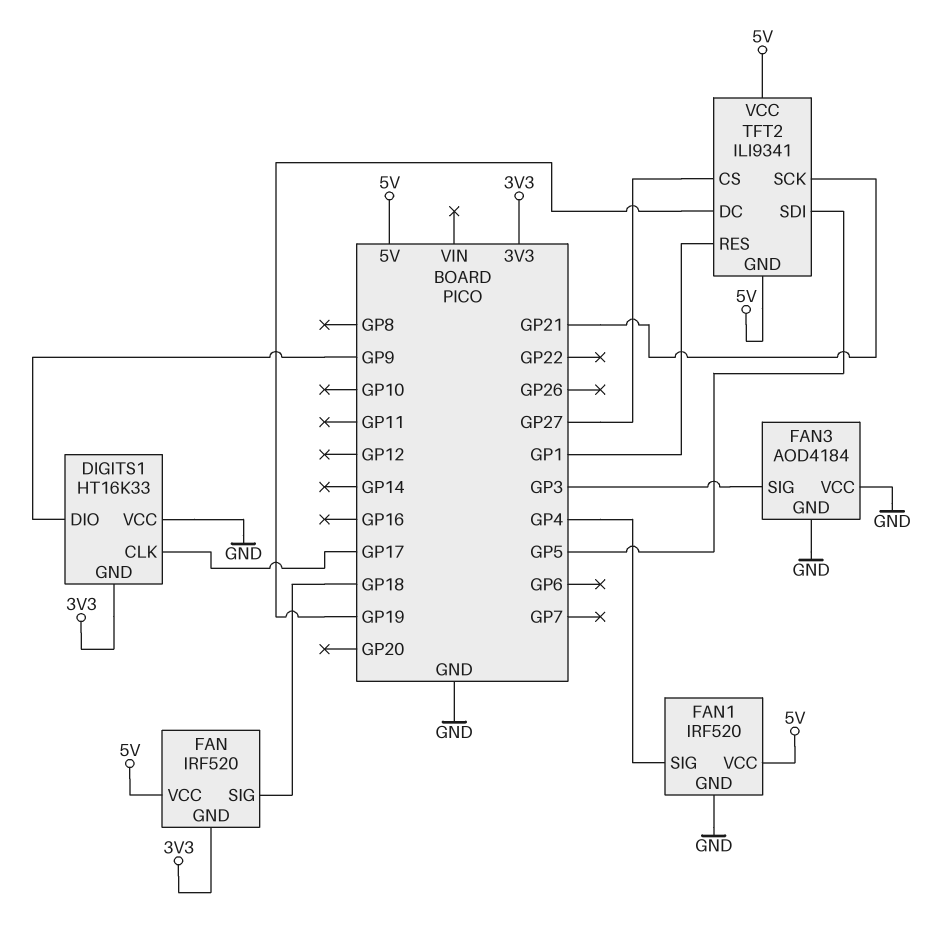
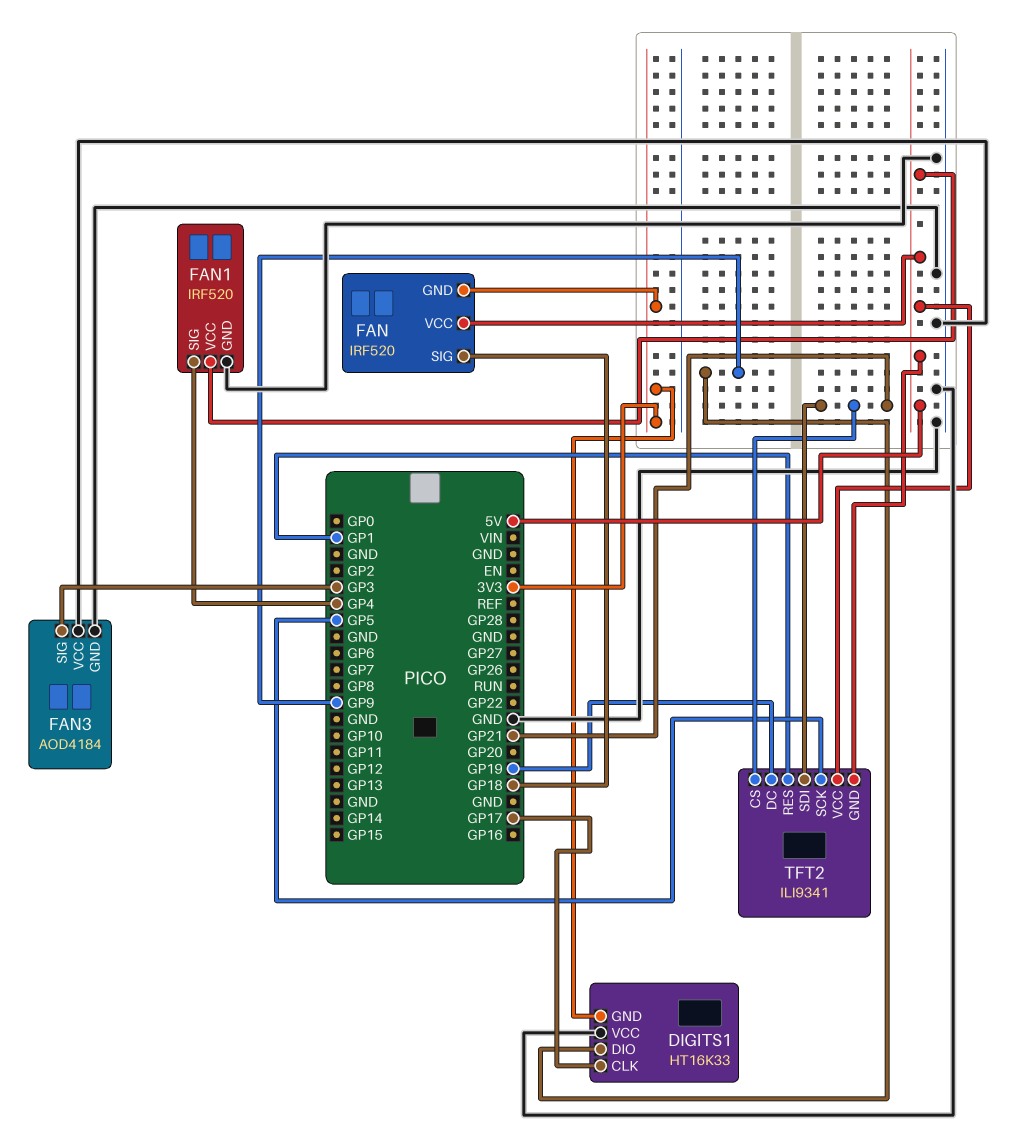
TFT2 pin CS: GP27 -> GP21
TFT2 pin SCK: GP21 -> GP5
TFT2 pin SDI: GP5 -> GP21

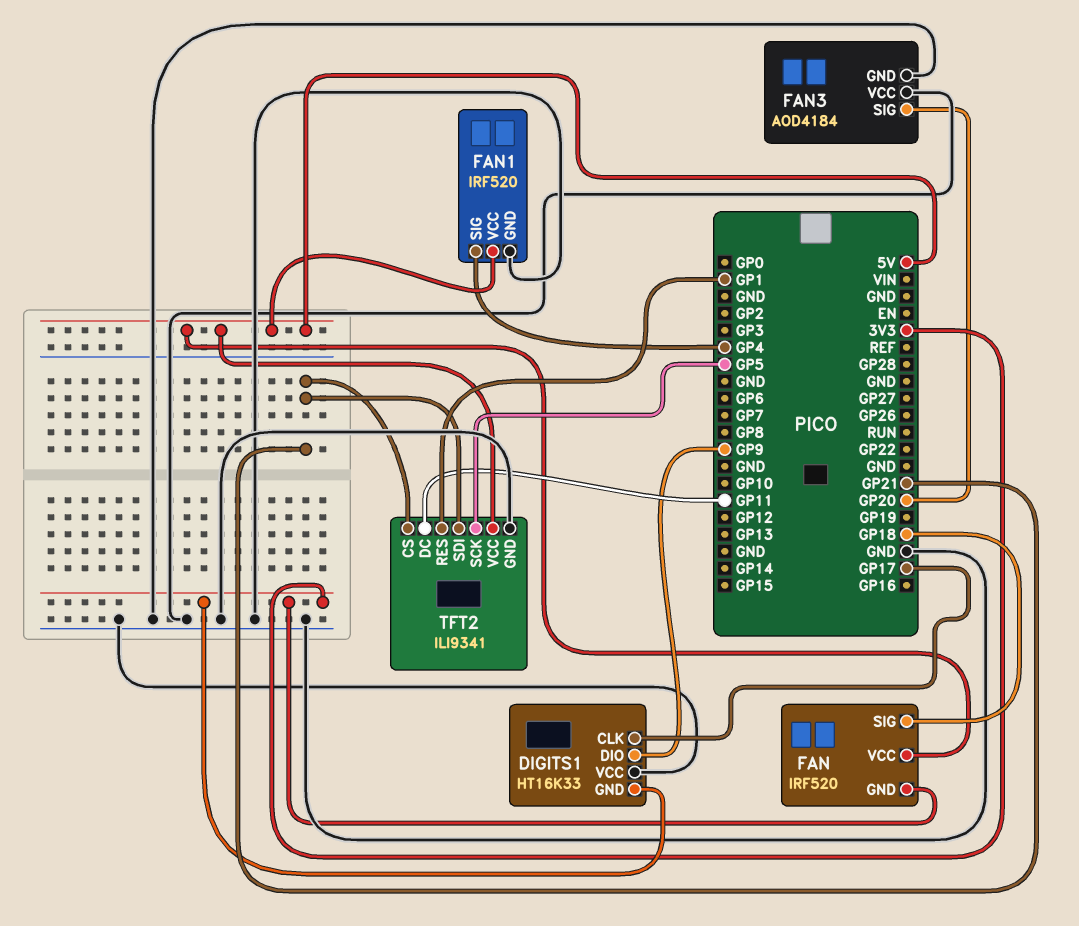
FAN3 pin SIG: GP3 -> GP20
TFT2 pin DC: GP19 -> GP11
TFT2 pin GND: 5V -> GND

